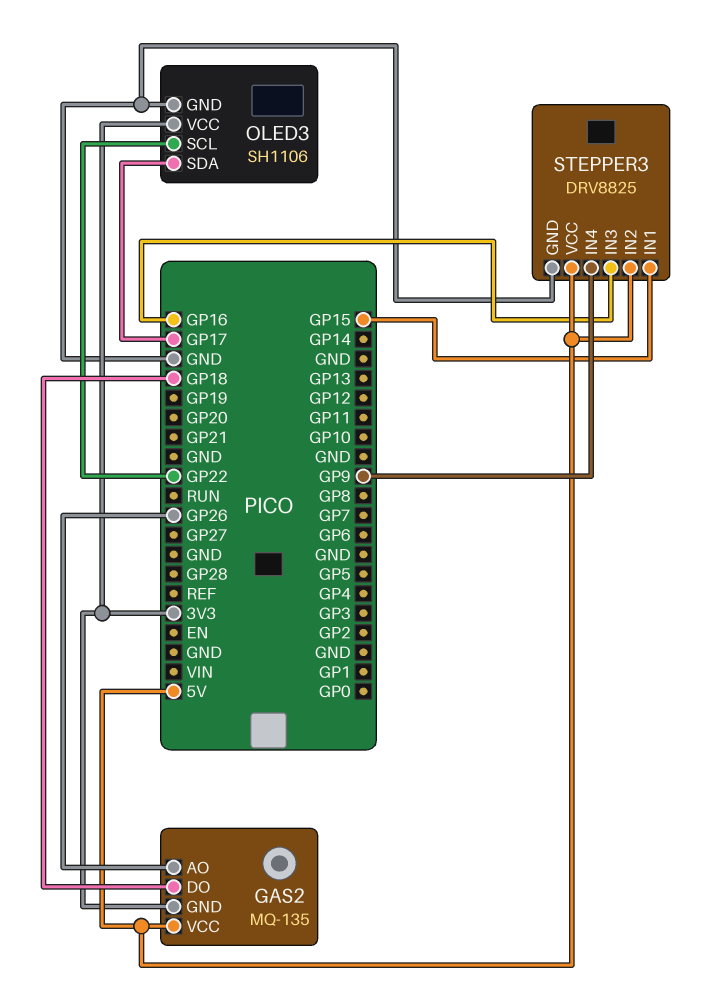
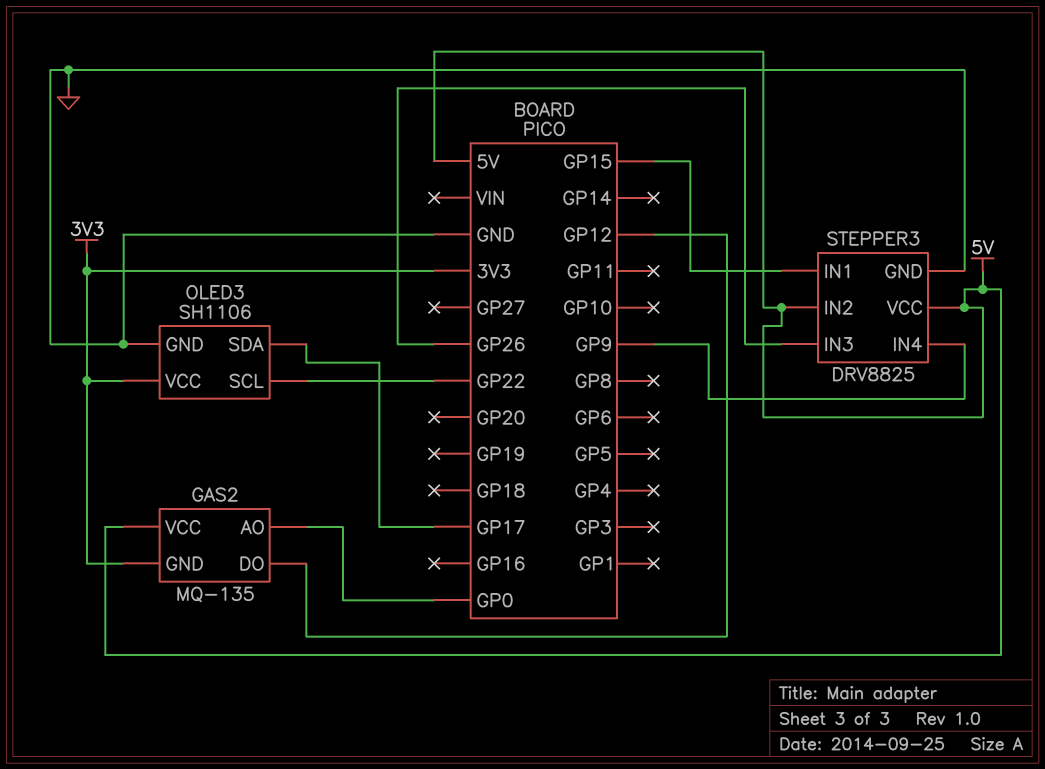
GAS2 pin AO: GP26 -> GP0
GAS2 pin DO: GP18 -> GP12
STEPPER3 pin IN3: GP16 -> GP26

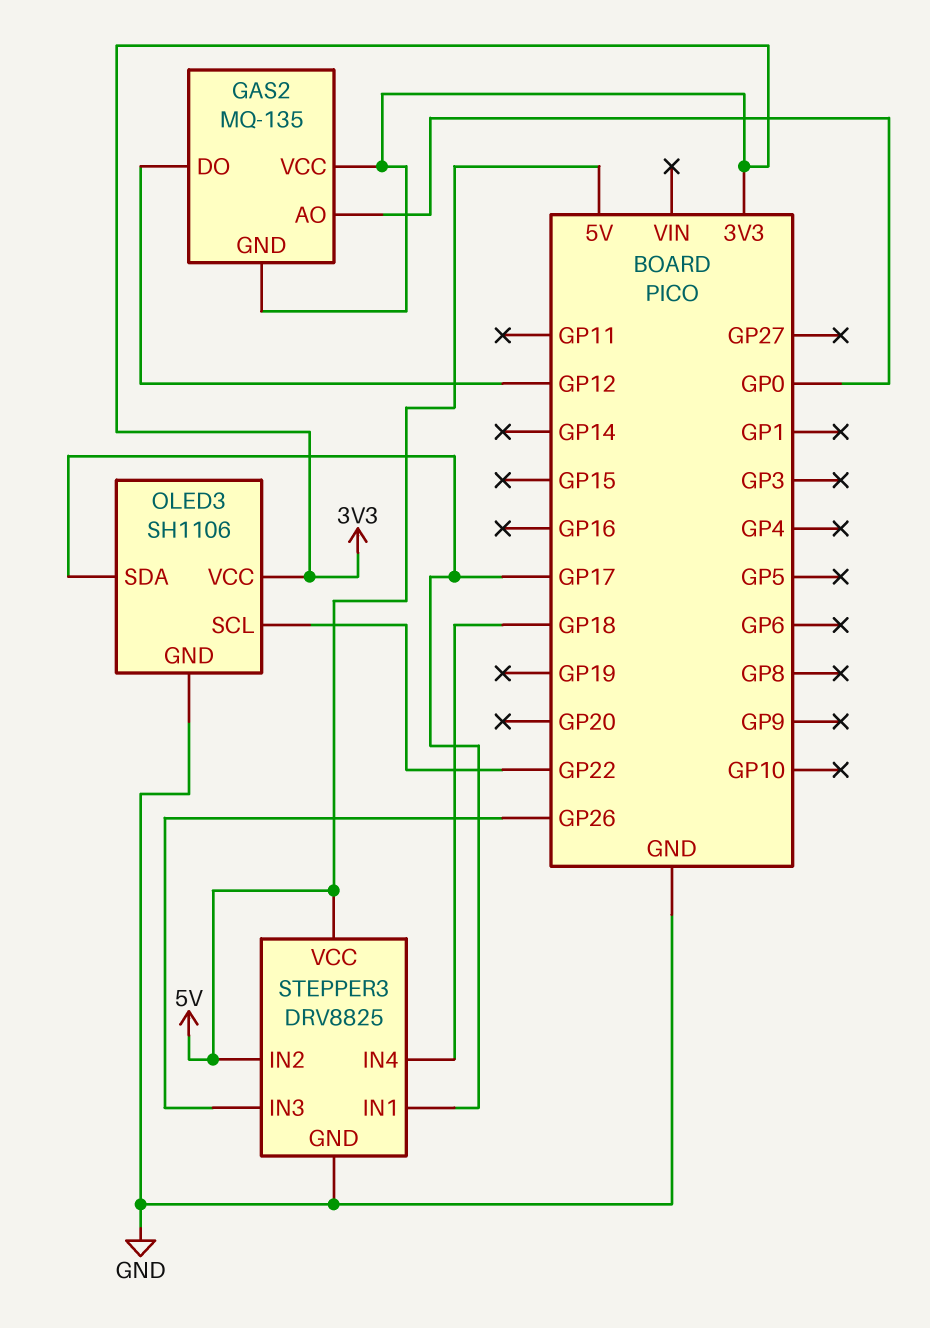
GAS2 pin VCC: 5V -> 3V3
STEPPER3 pin IN1: GP15 -> GP17
STEPPER3 pin IN4: GP9 -> GP18

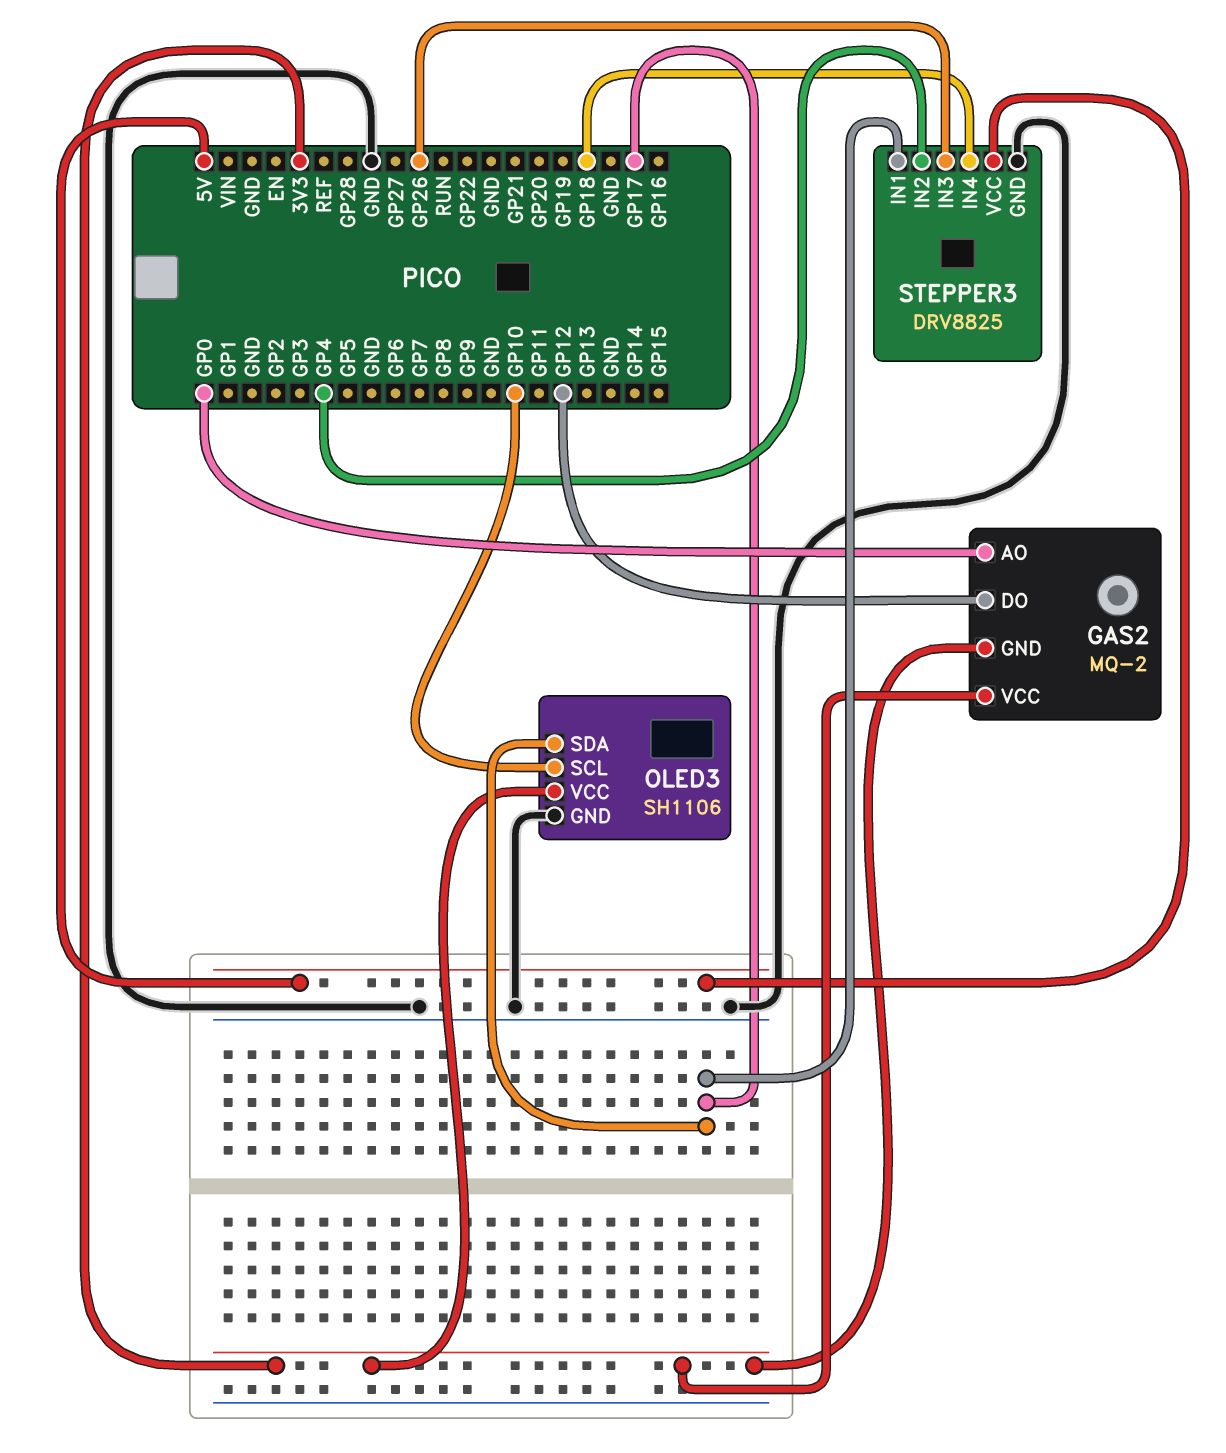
GAS2: MQ-135 -> MQ-2
OLED3 pin SCL: GP22 -> GP10
STEPPER3 pin IN2: 5V -> GP4

